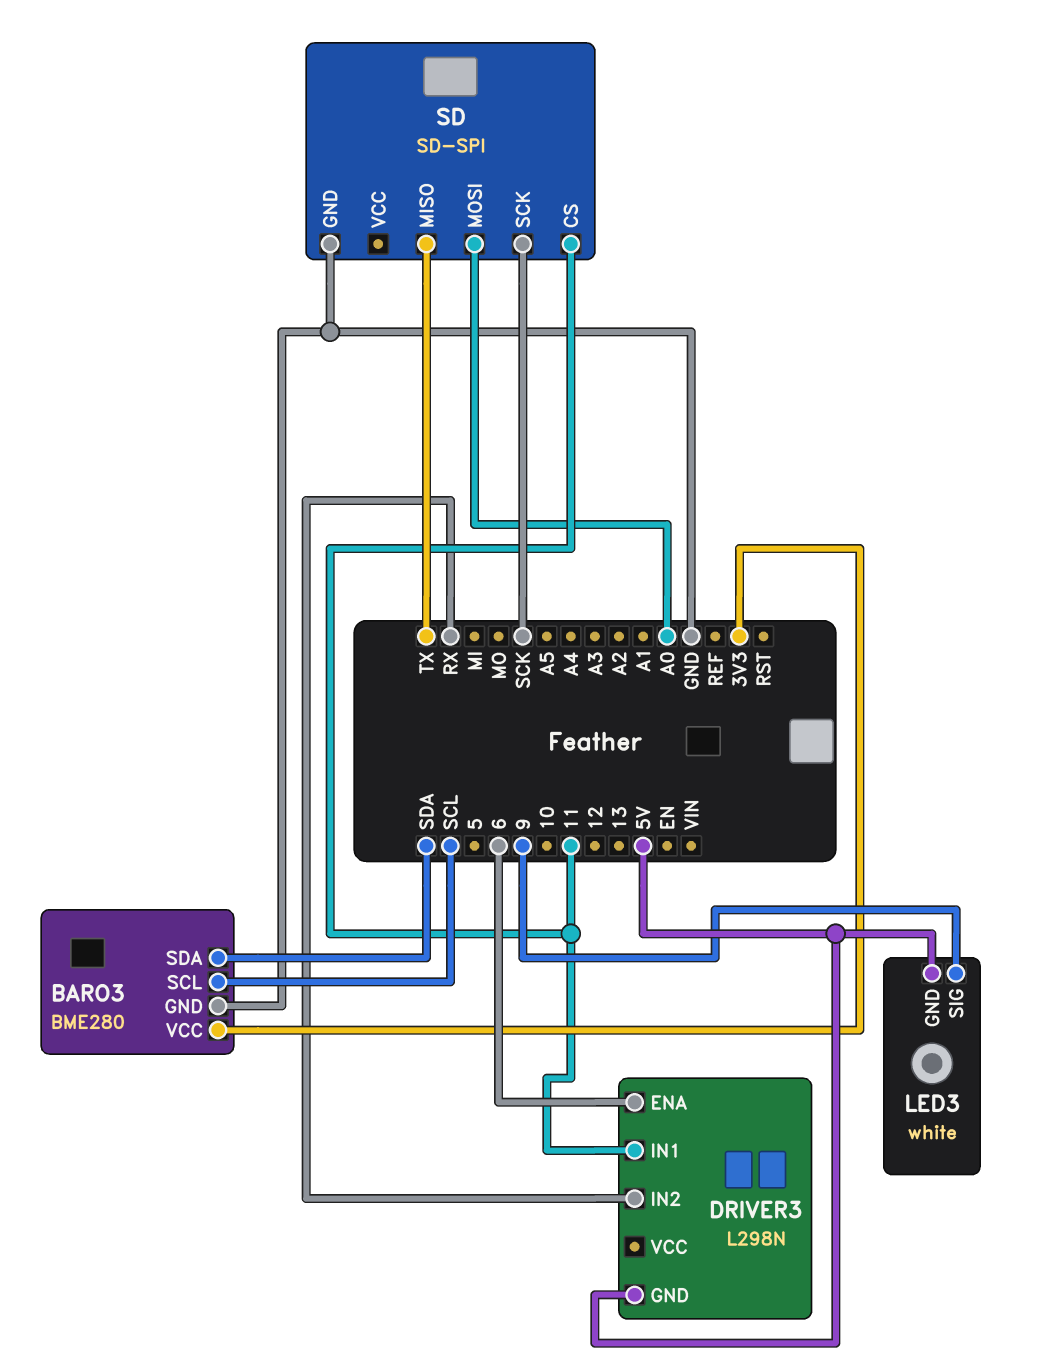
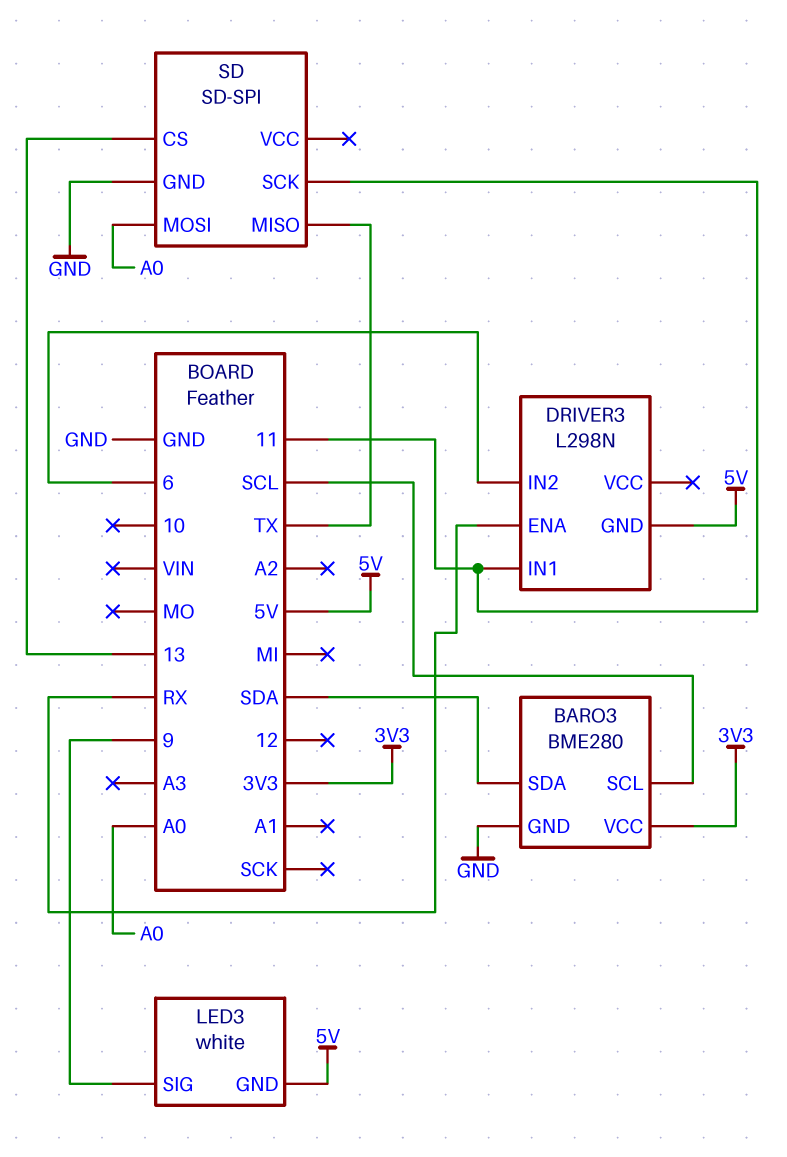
DRIVER3 pin ENA: 6 -> RX
DRIVER3 pin IN2: RX -> 6
SD pin CS: 11 -> 13
SD pin SCK: SCK -> 11

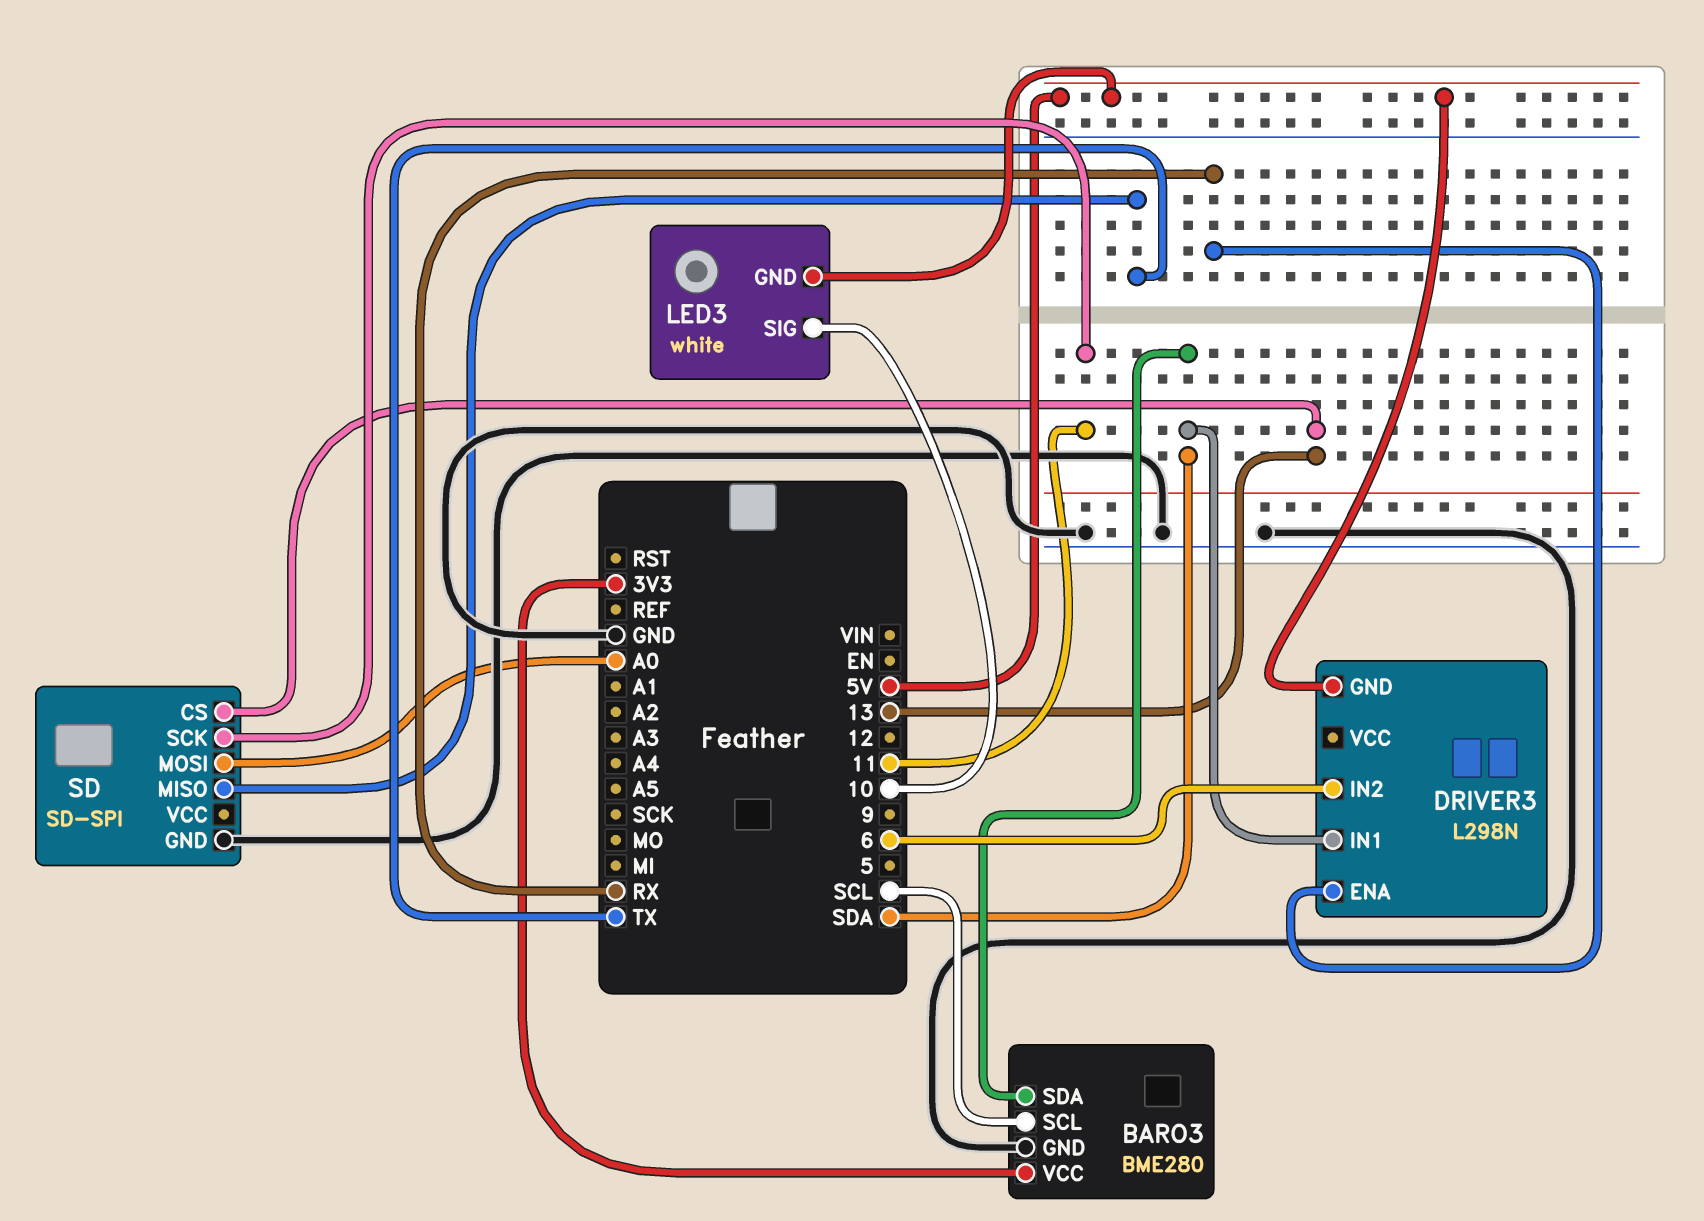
DRIVER3 pin IN1: 11 -> SDA
LED3 pin SIG: 9 -> 10

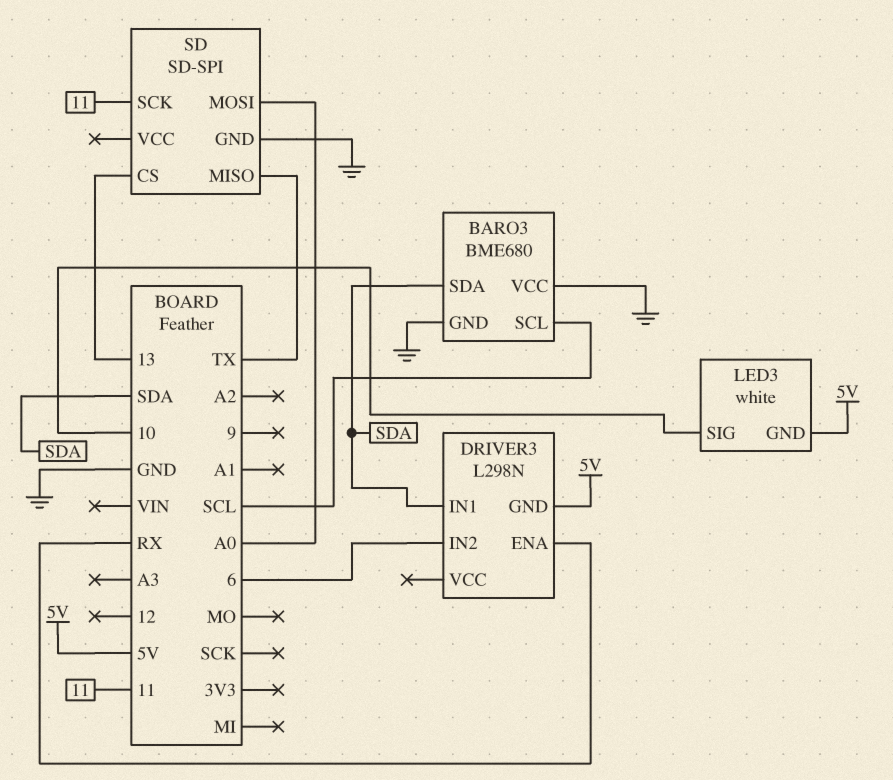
BARO3: BME280 -> BME680
BARO3 pin VCC: 3V3 -> GND

